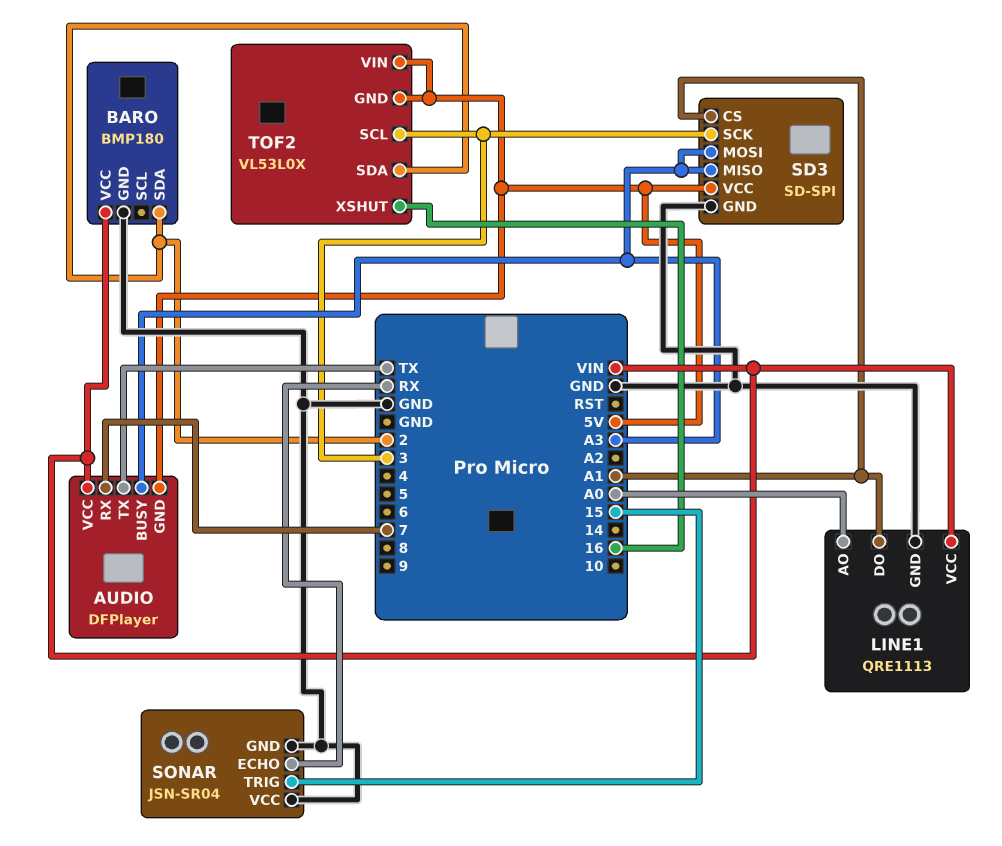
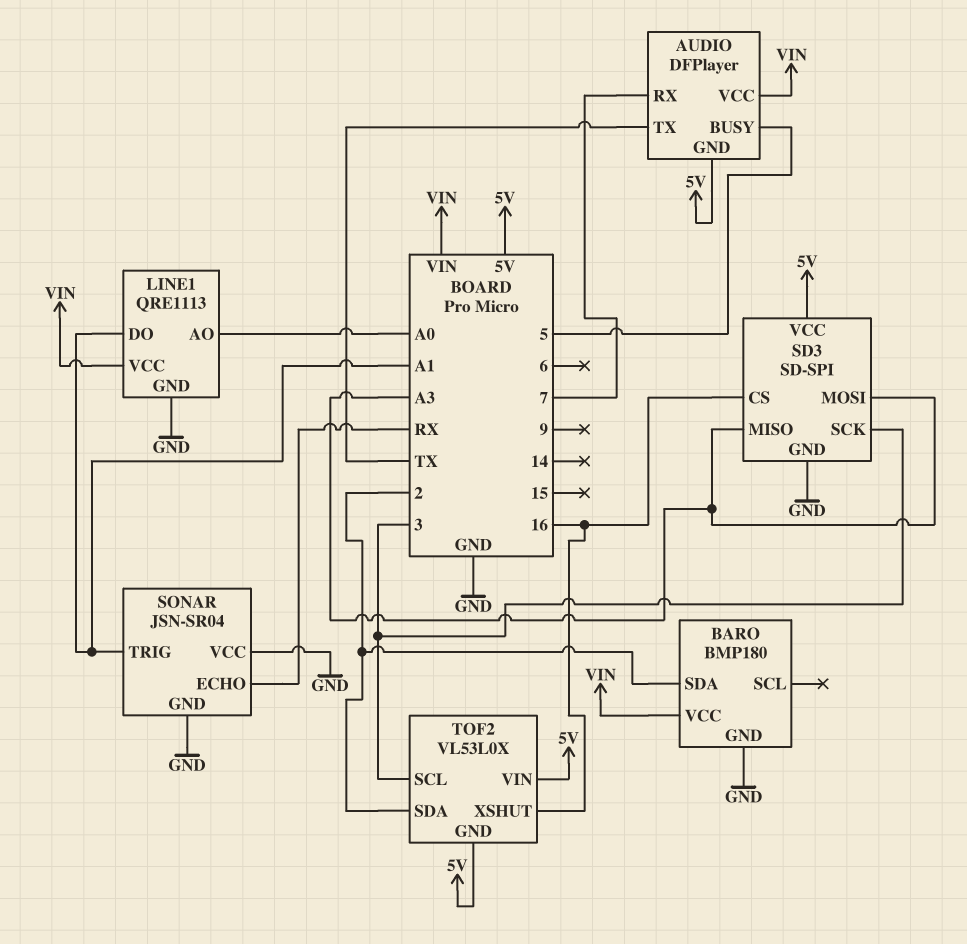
AUDIO pin BUSY: A3 -> 5
SD3 pin CS: A1 -> 16
SONAR pin TRIG: 15 -> A1

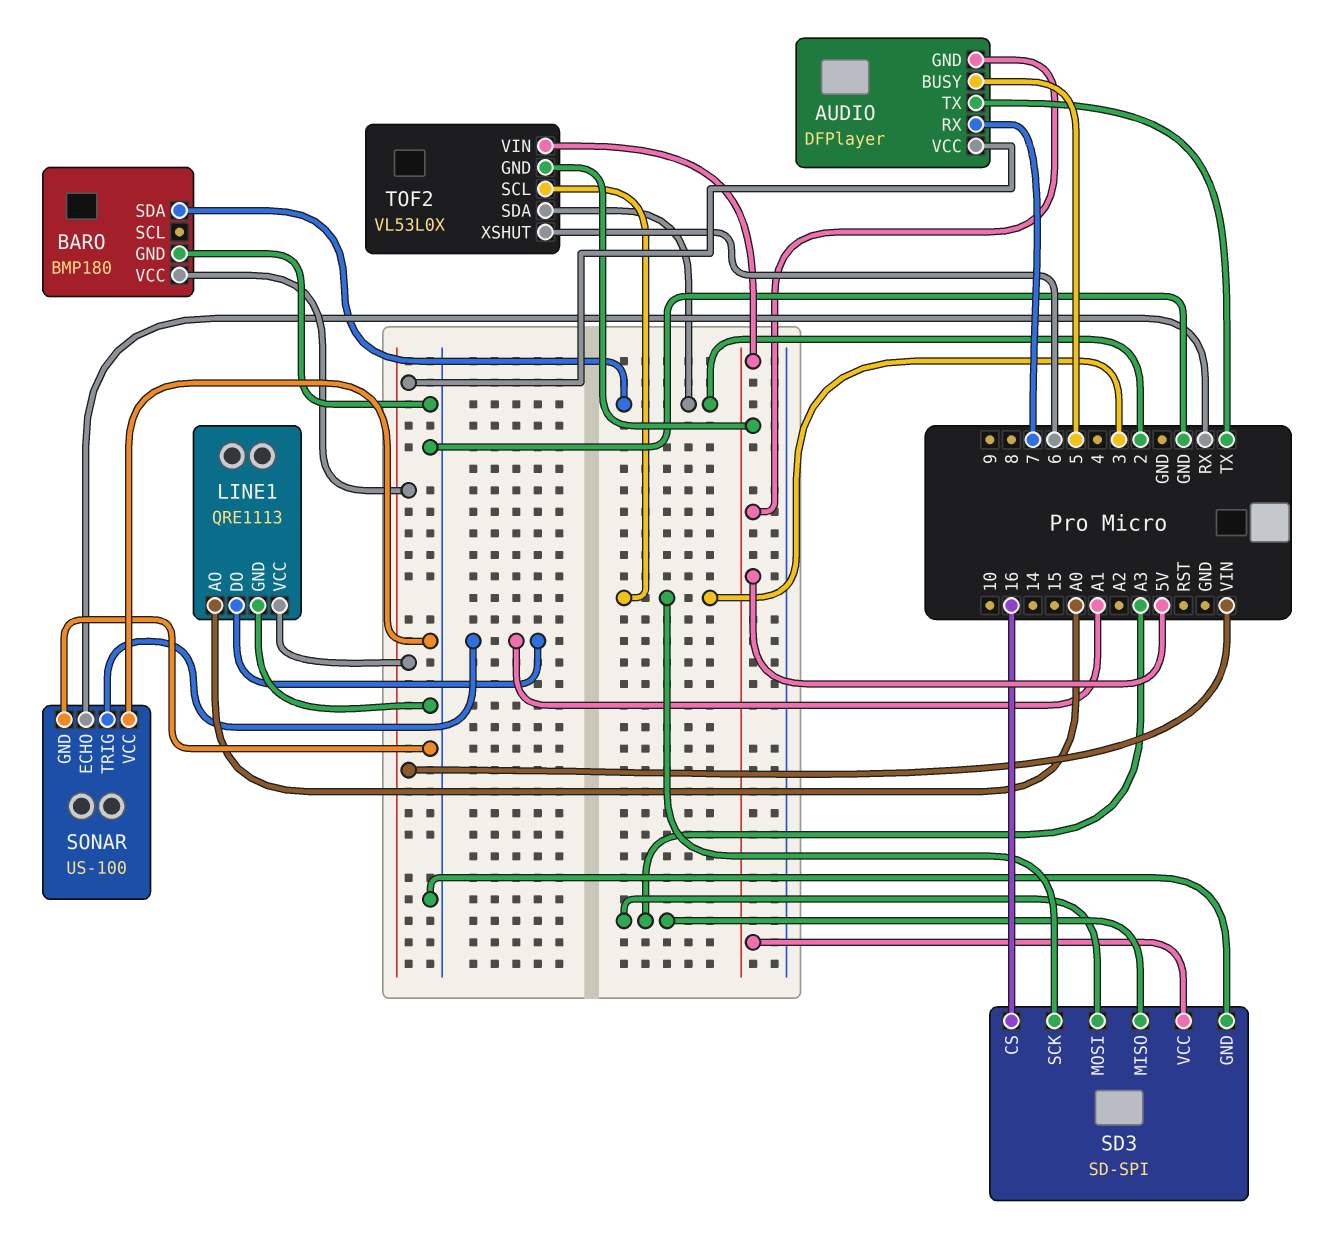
SONAR: JSN-SR04 -> US-100
TOF2 pin XSHUT: 16 -> 6

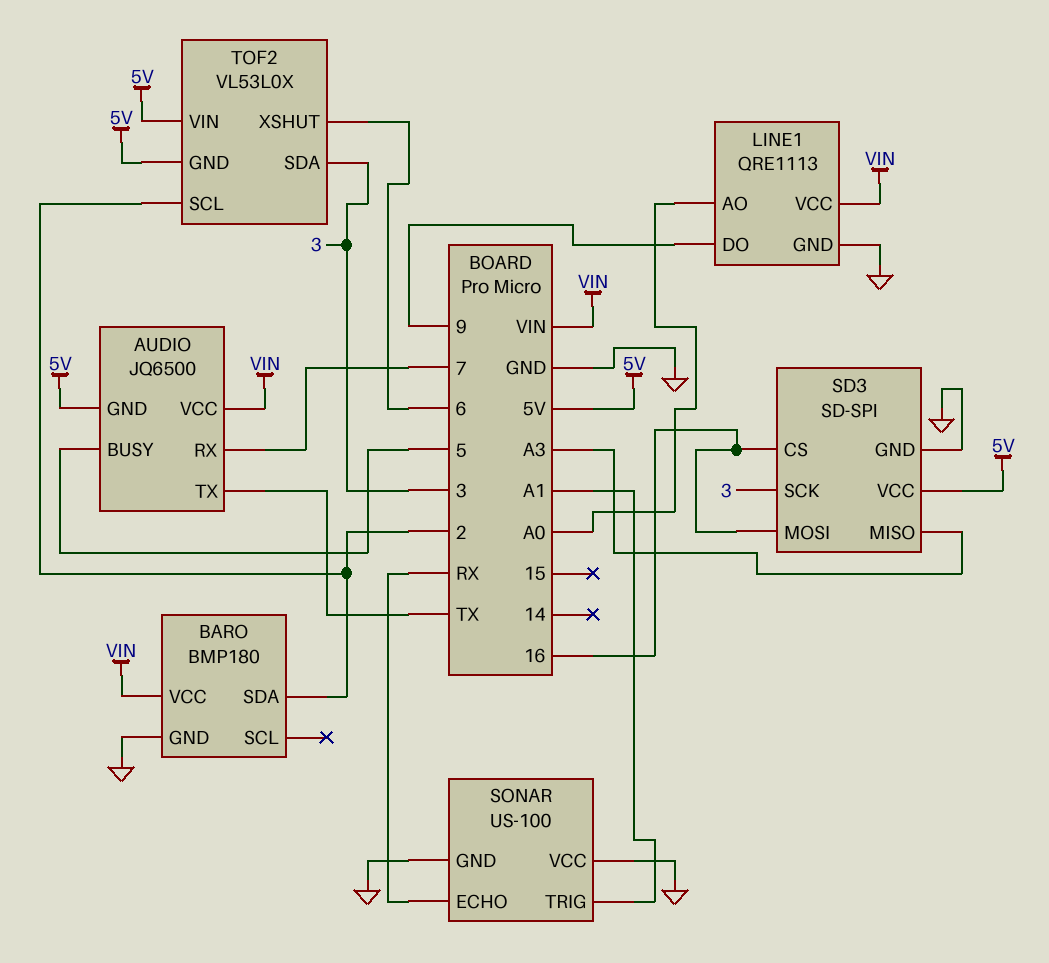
AUDIO: DFPlayer -> JQ6500
LINE1 pin DO: A1 -> 9
SD3 pin MOSI: A3 -> 16
TOF2 pin SCL: 3 -> 2
TOF2 pin SDA: 2 -> 3

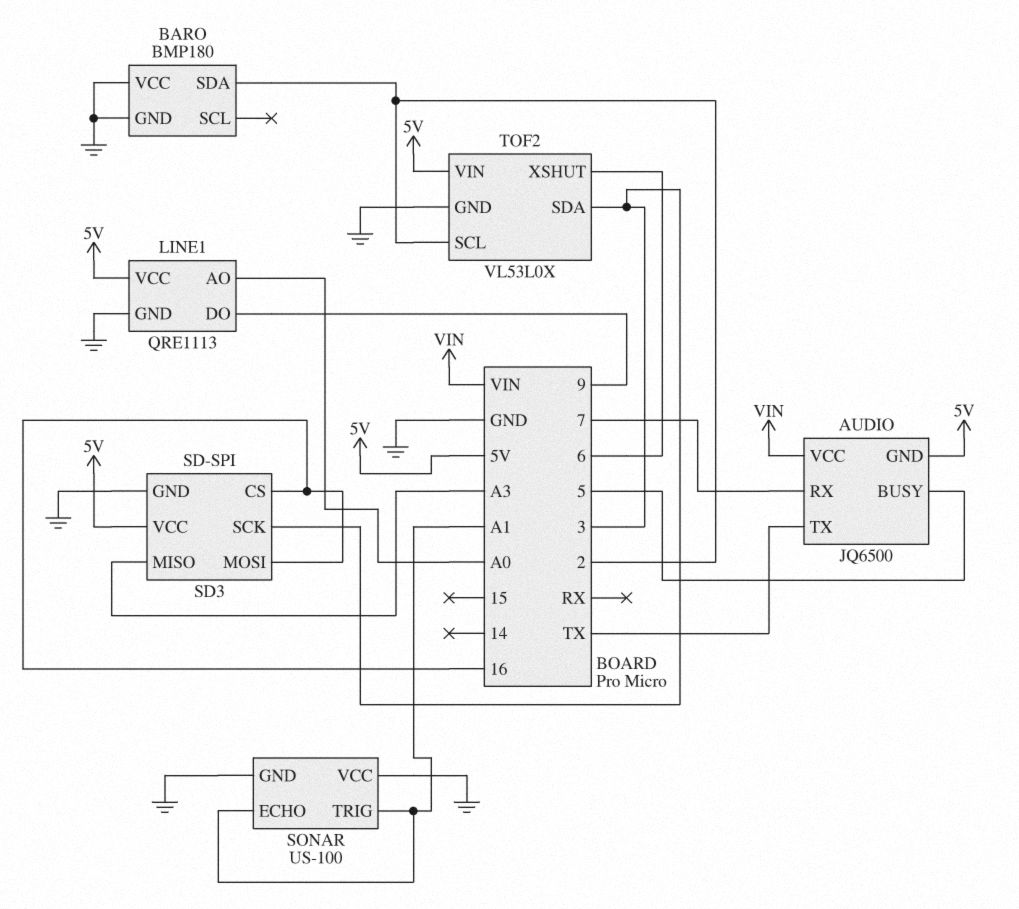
BARO pin VCC: VIN -> GND
LINE1 pin VCC: VIN -> 5V
SONAR pin ECHO: RX -> A1
TOF2 pin GND: 5V -> GND

